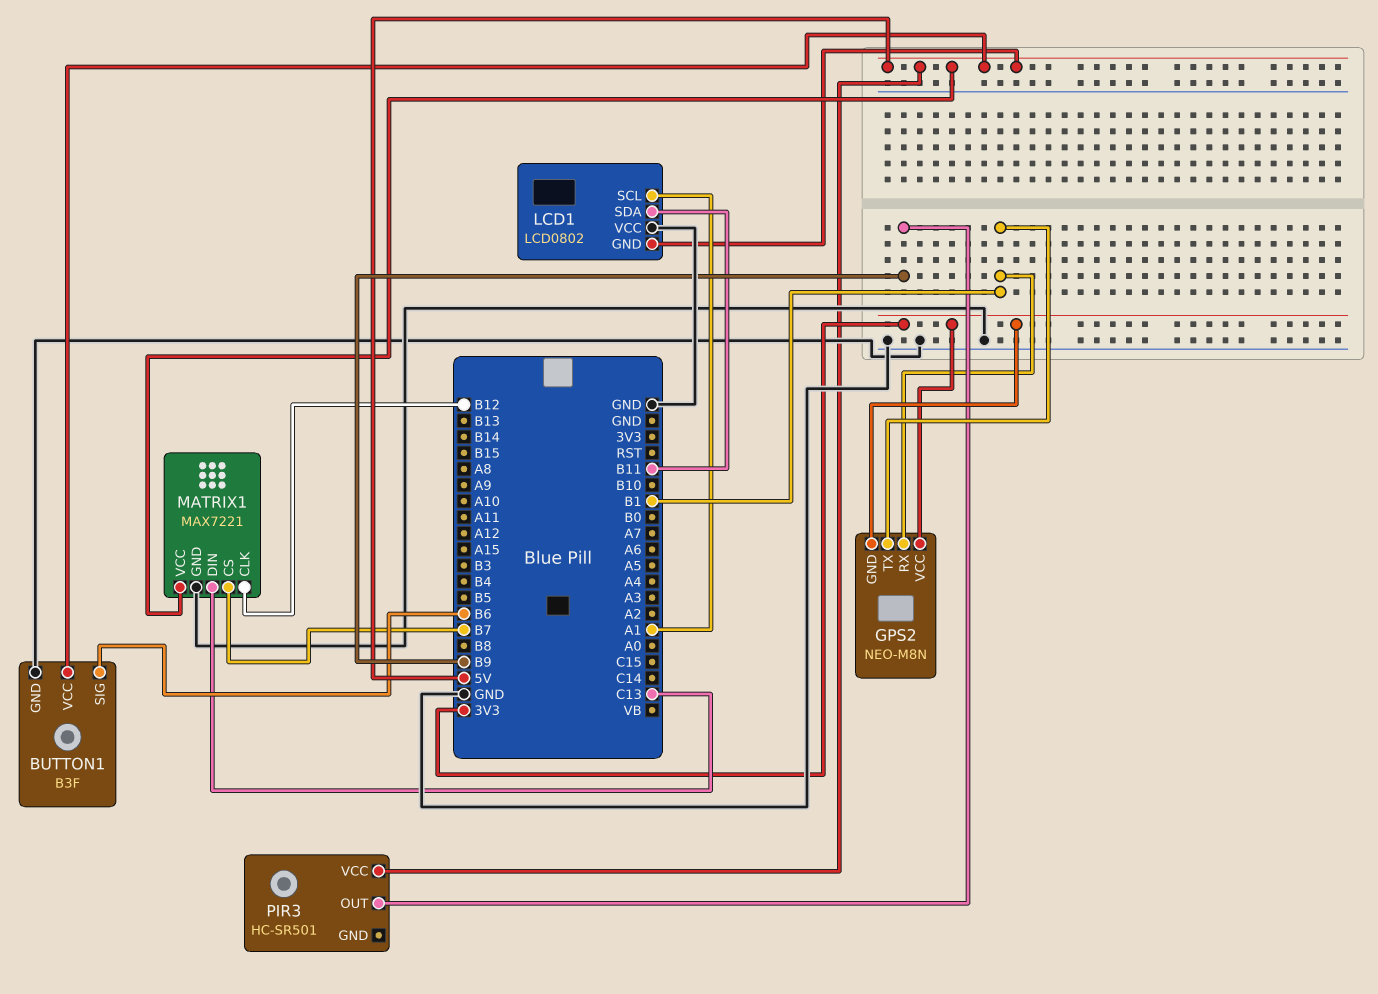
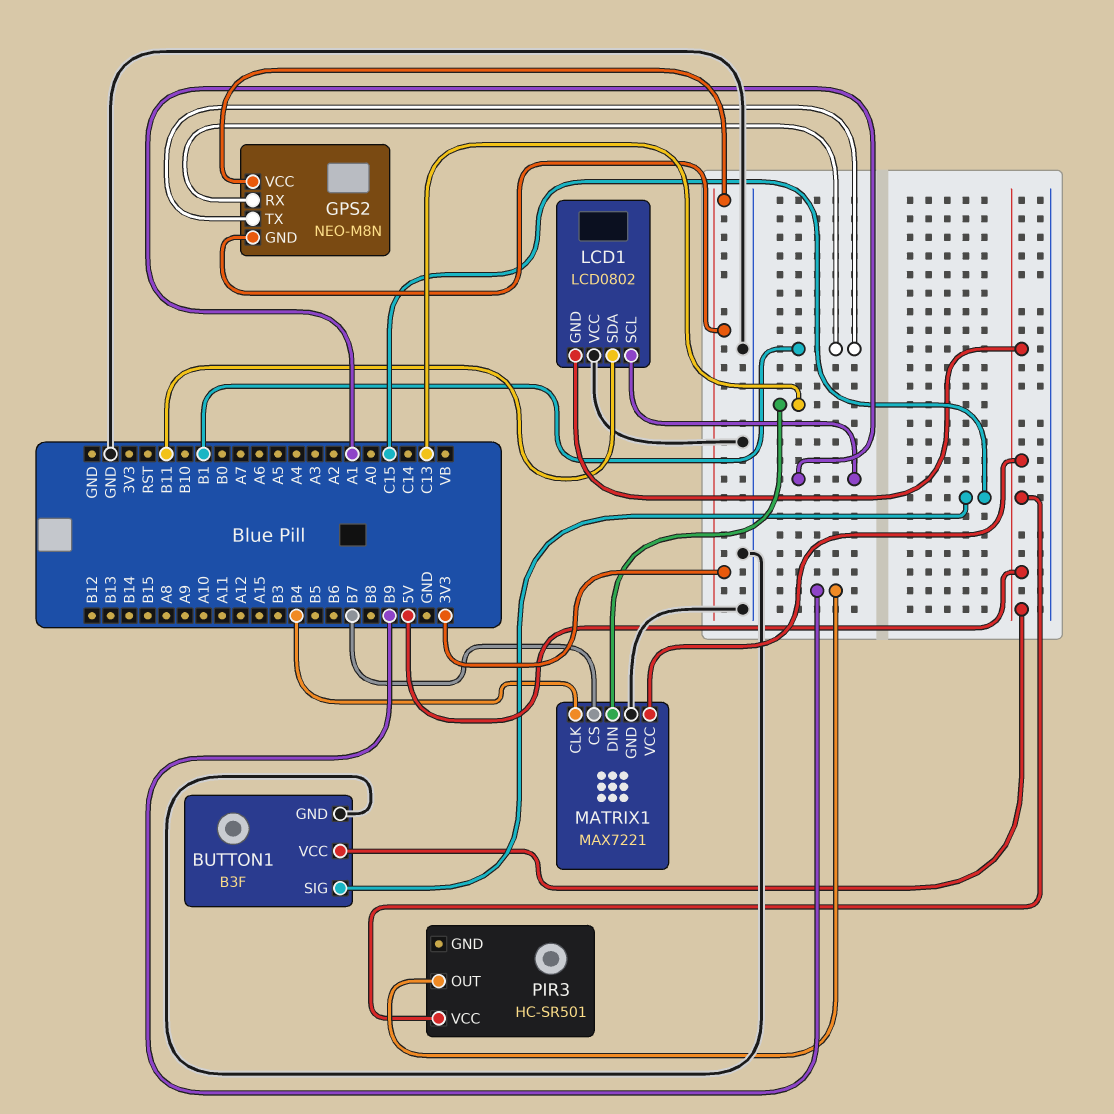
BUTTON1 pin SIG: B6 -> C15
MATRIX1 pin CLK: B12 -> B4

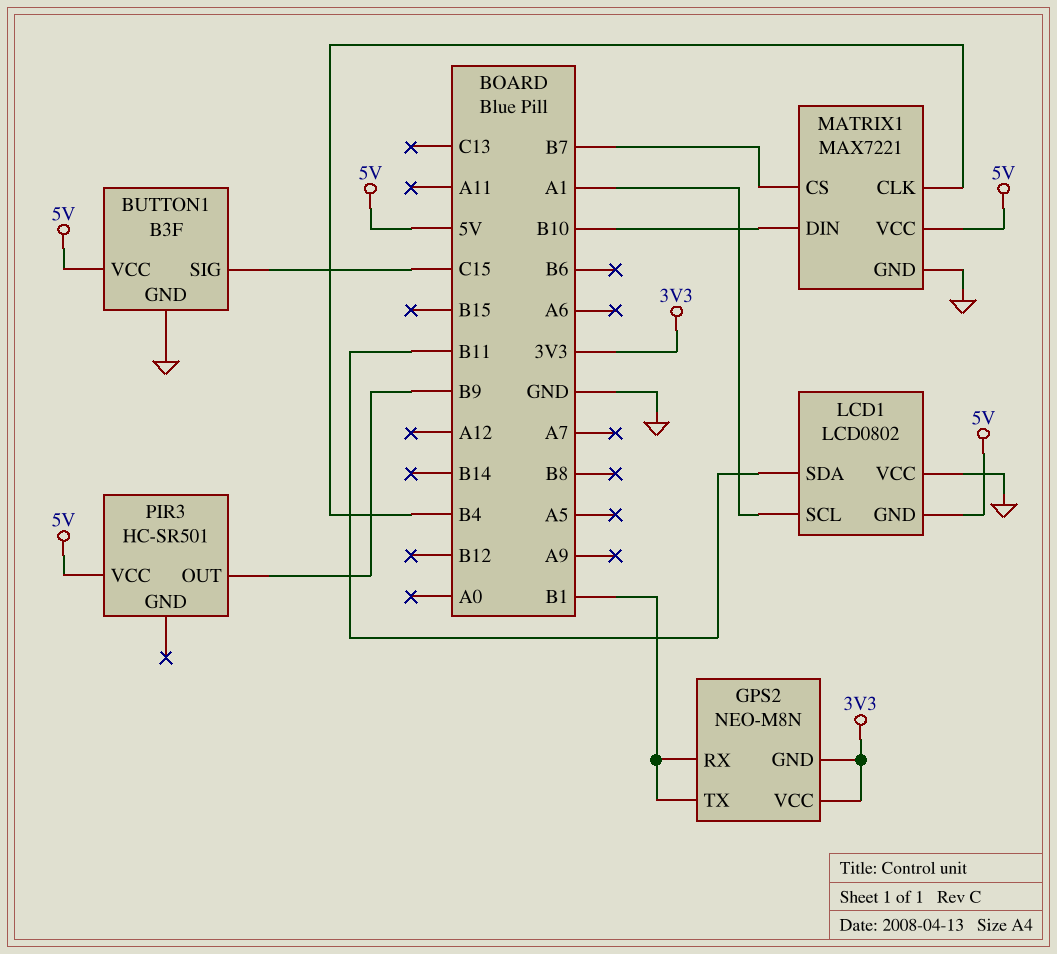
MATRIX1 pin DIN: C13 -> B10

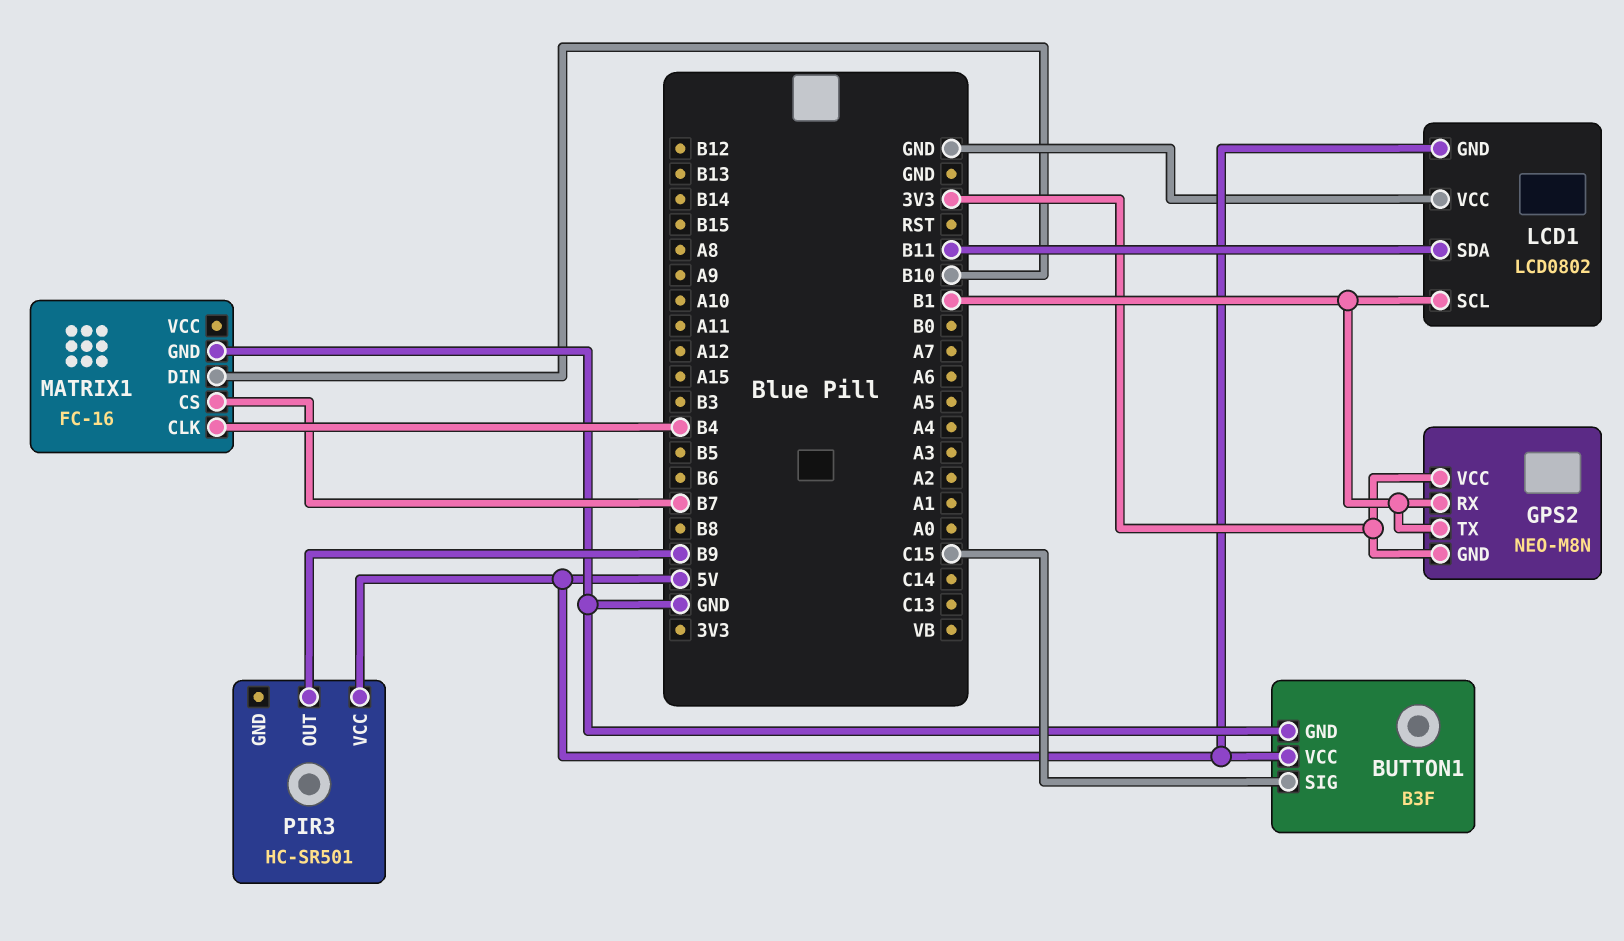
LCD1 pin SCL: A1 -> B1
MATRIX1: MAX7221 -> FC-16
MATRIX1 pin VCC: 5V -> none

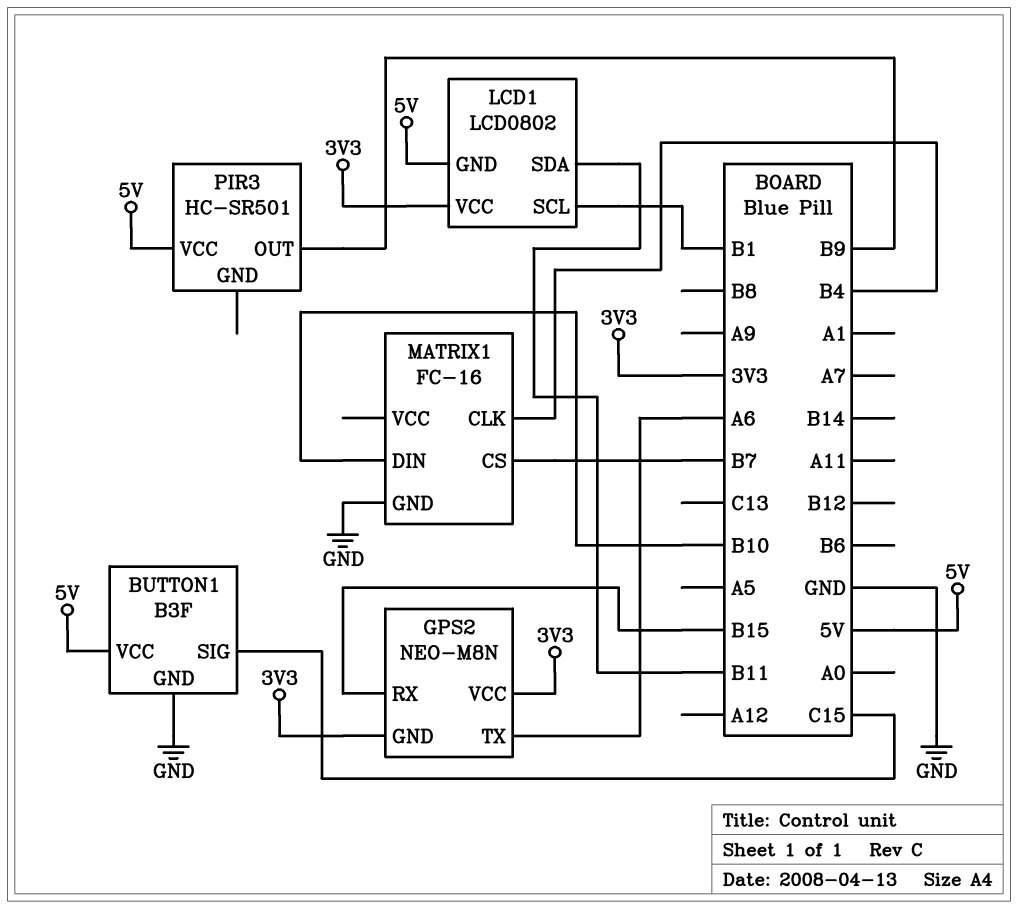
GPS2 pin RX: B1 -> B15
GPS2 pin TX: B1 -> A6
LCD1 pin VCC: GND -> 3V3

